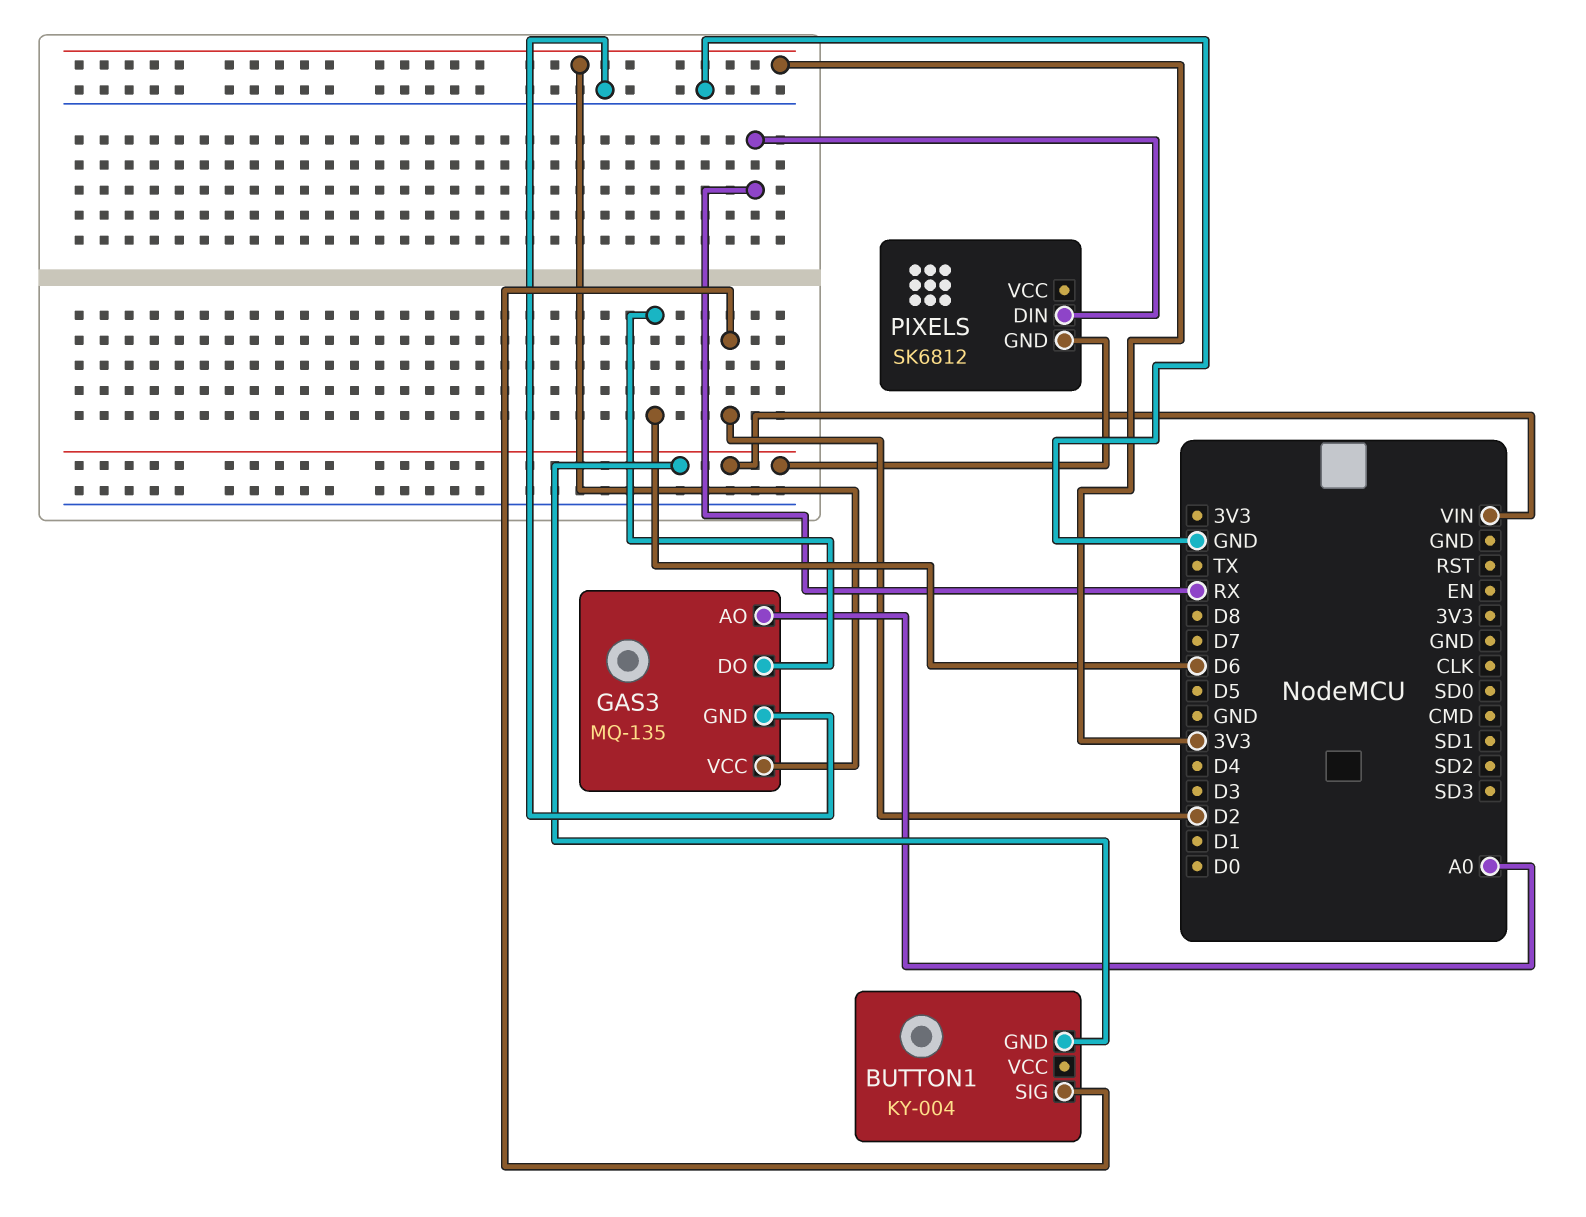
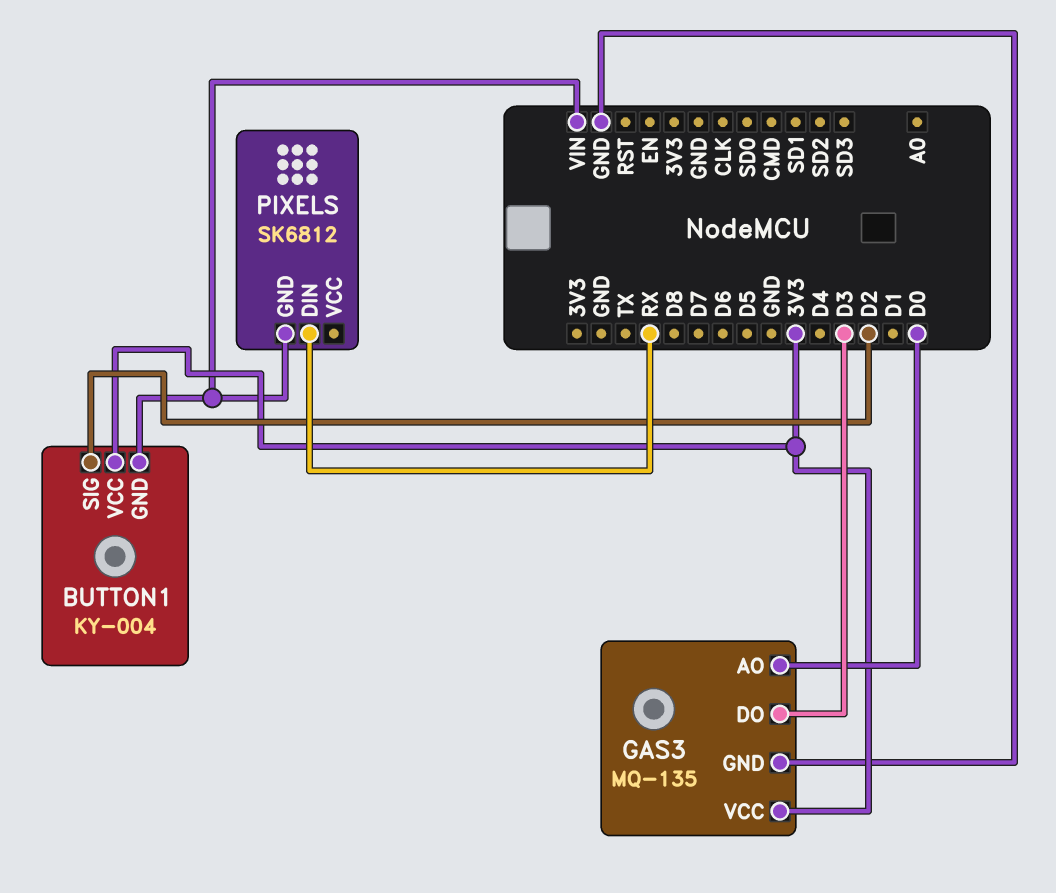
BUTTON1 pin VCC: none -> 3V3
GAS3 pin AO: A0 -> D0
GAS3 pin DO: D6 -> D3

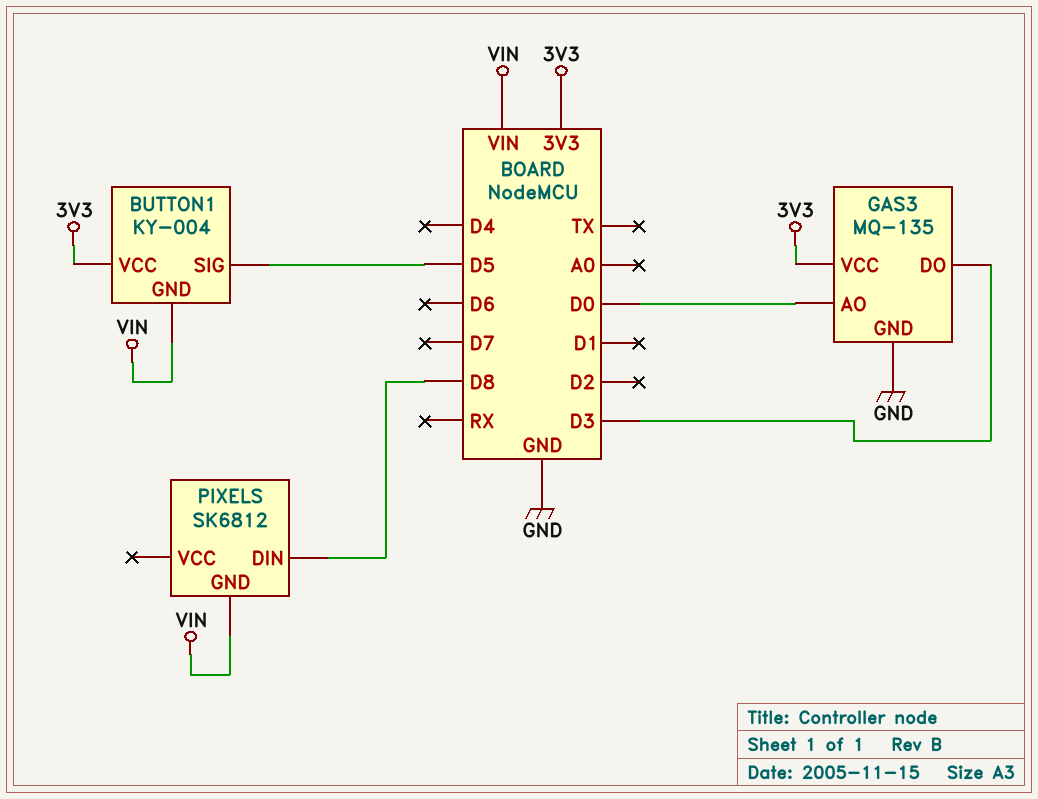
BUTTON1 pin SIG: D2 -> D5
PIXELS pin DIN: RX -> D8

